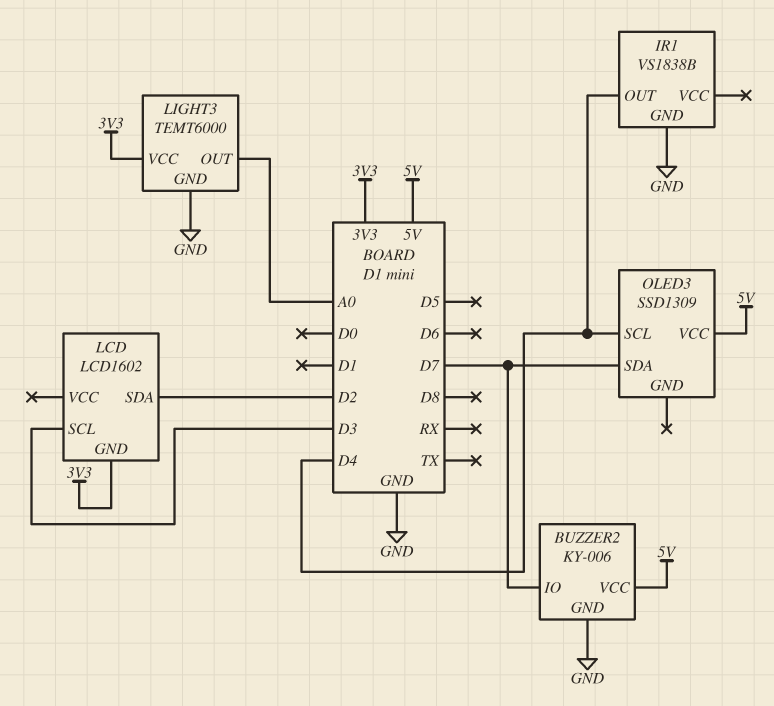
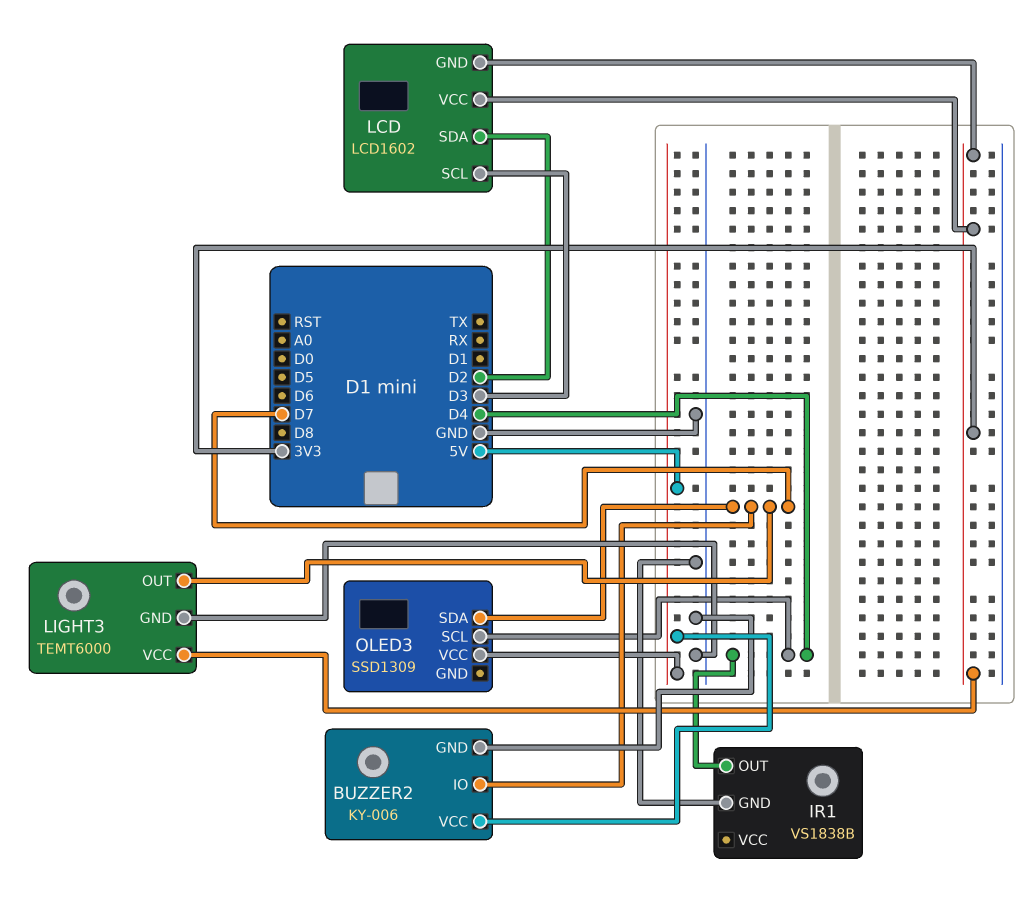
LCD pin VCC: none -> 3V3
LIGHT3 pin OUT: A0 -> D7

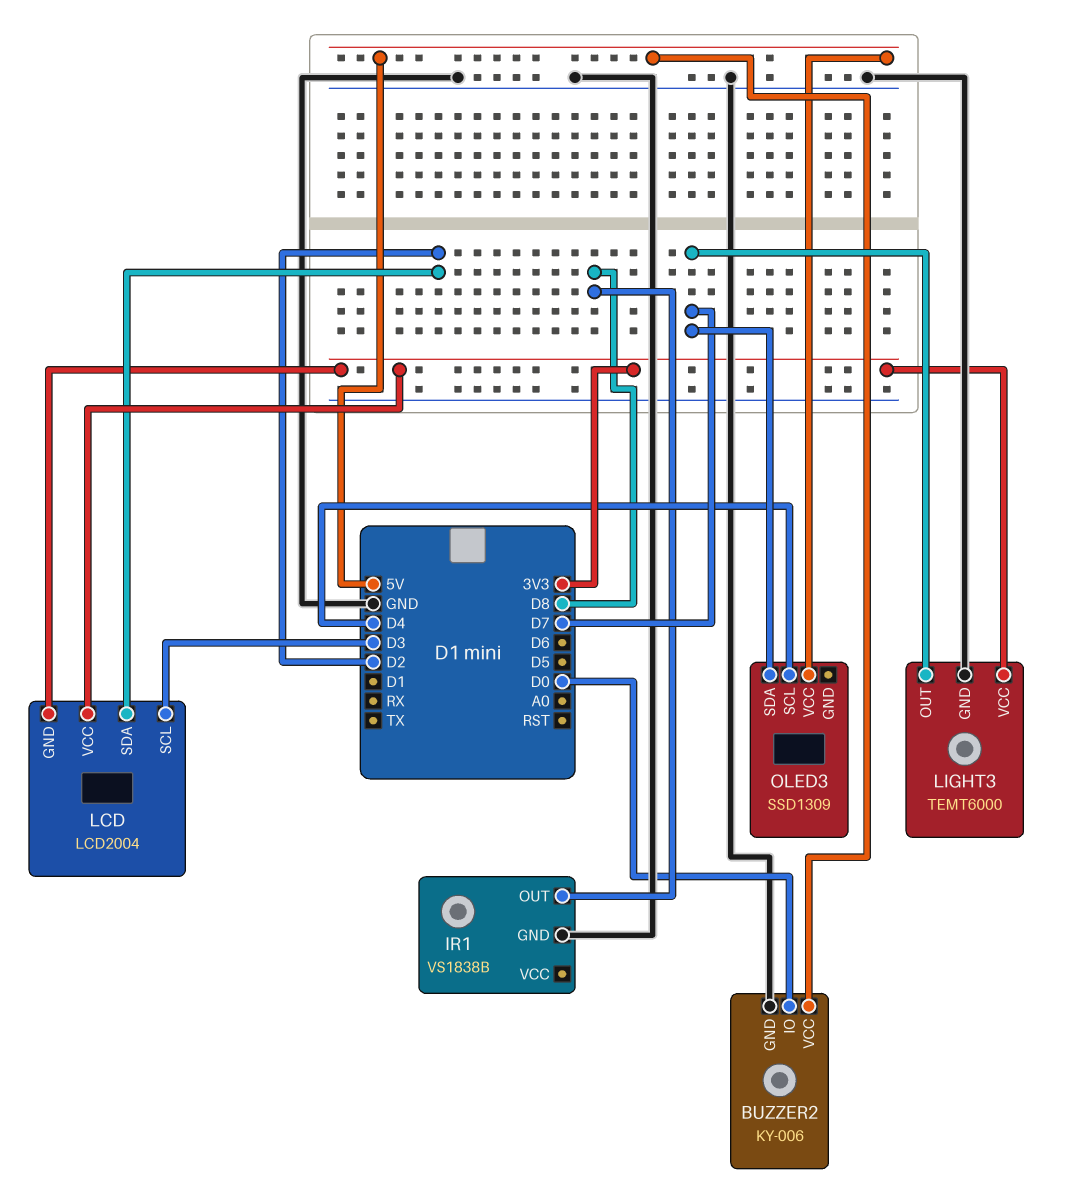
BUZZER2 pin IO: D7 -> D0
IR1 pin OUT: D4 -> D8
LCD: LCD1602 -> LCD2004

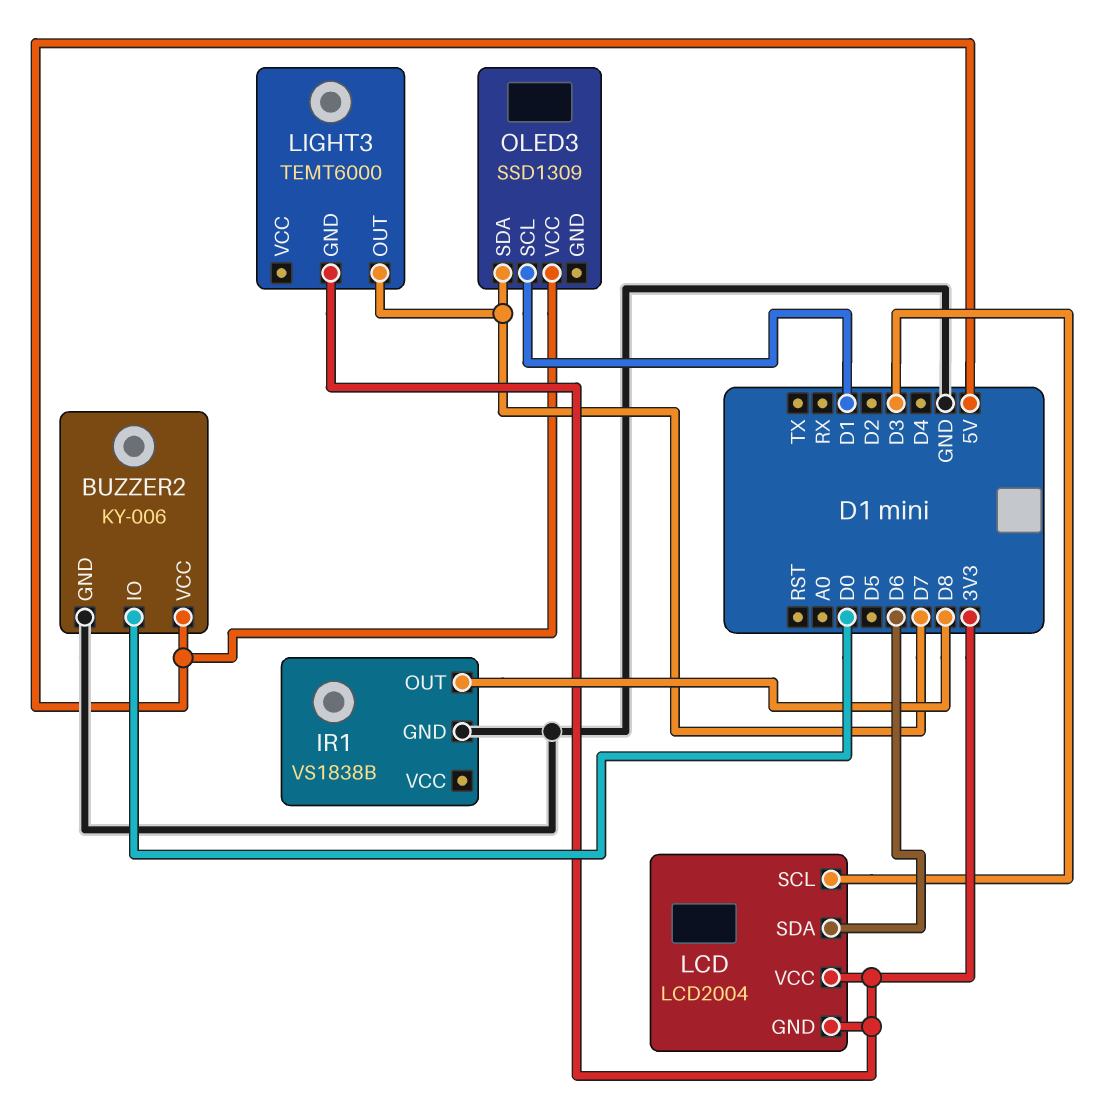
LCD pin SDA: D2 -> D6
LIGHT3 pin GND: GND -> 3V3
LIGHT3 pin VCC: 3V3 -> none
OLED3 pin SCL: D4 -> D1

